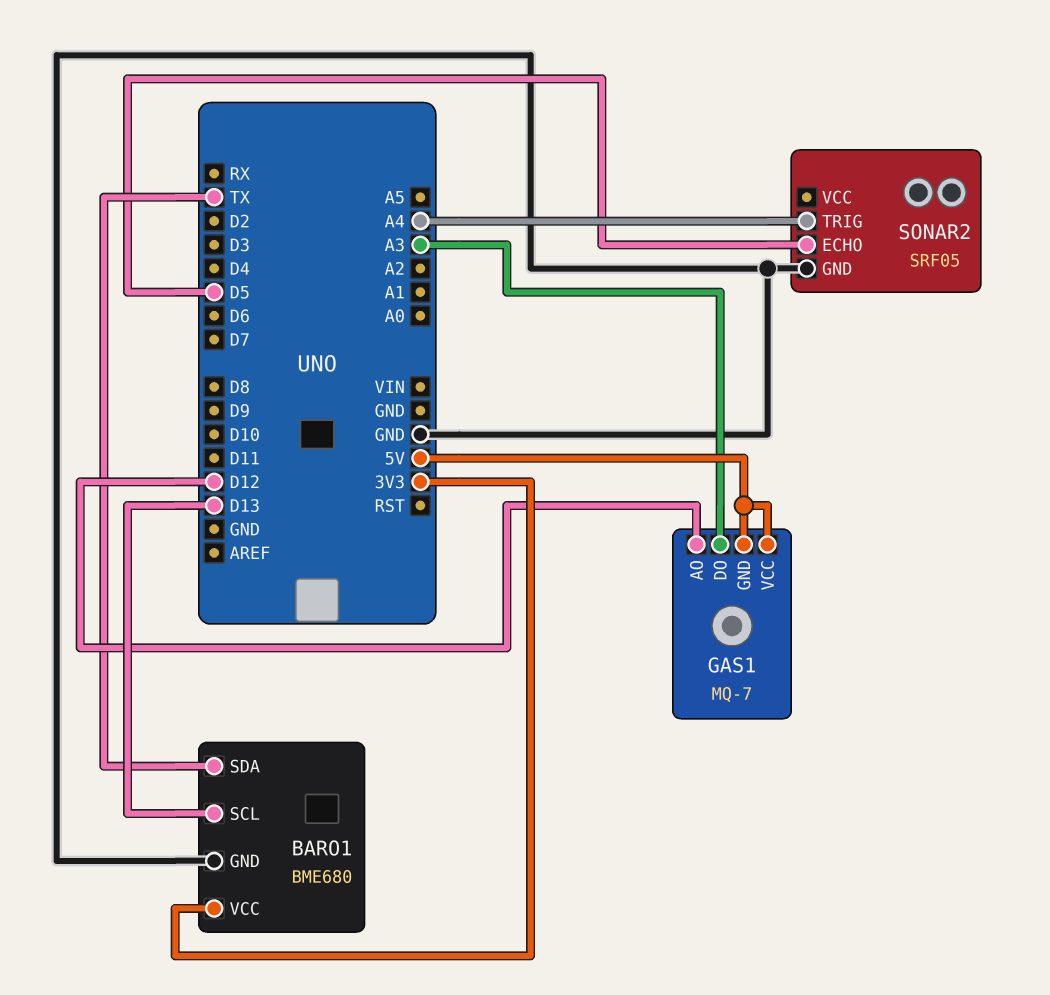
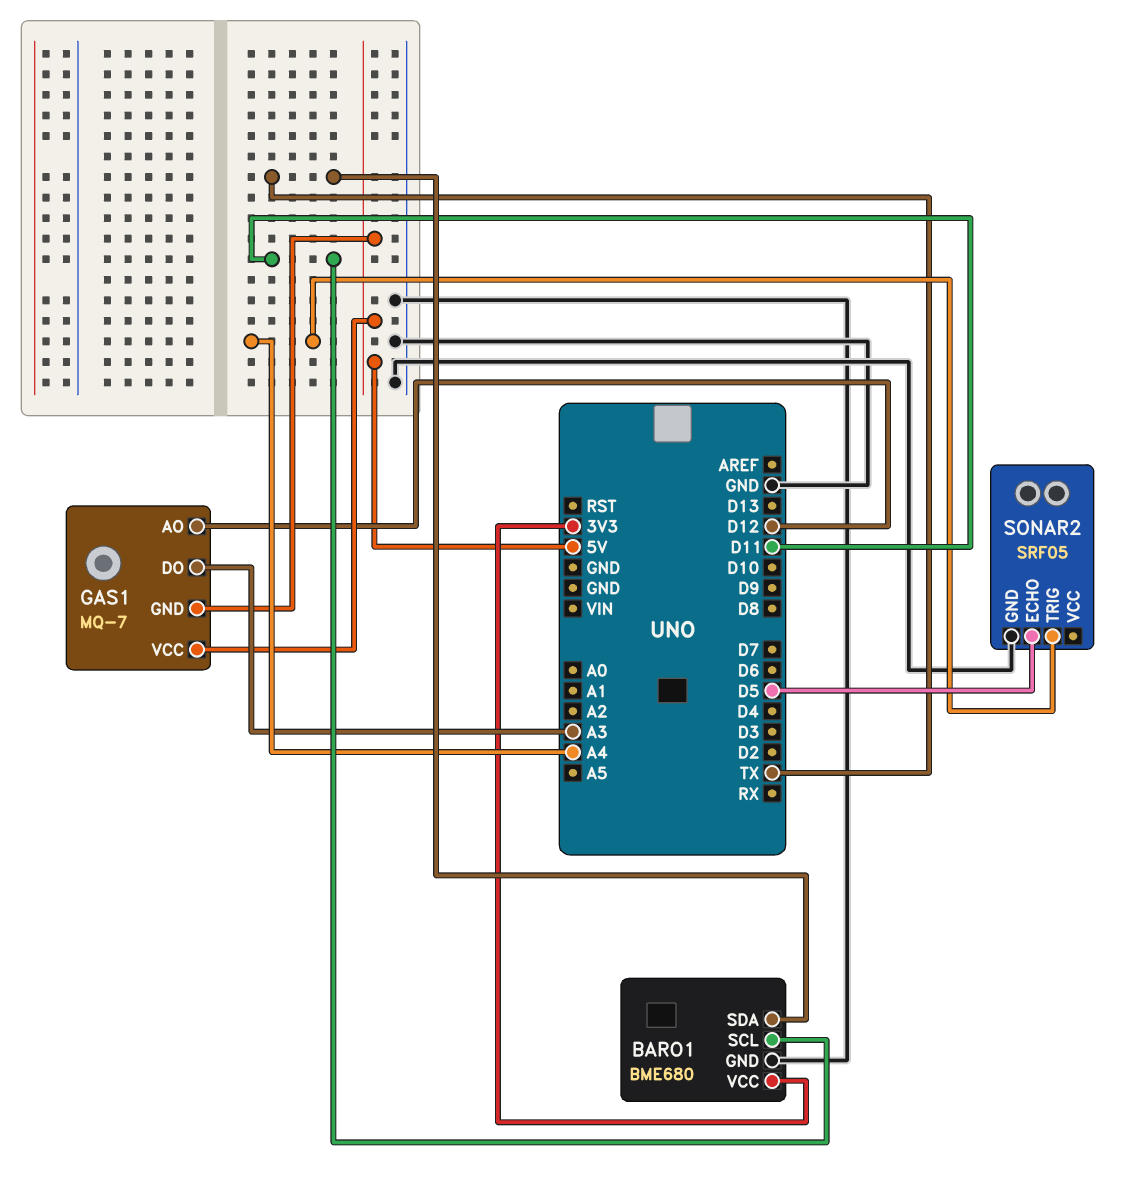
BARO1 pin SCL: D13 -> D11

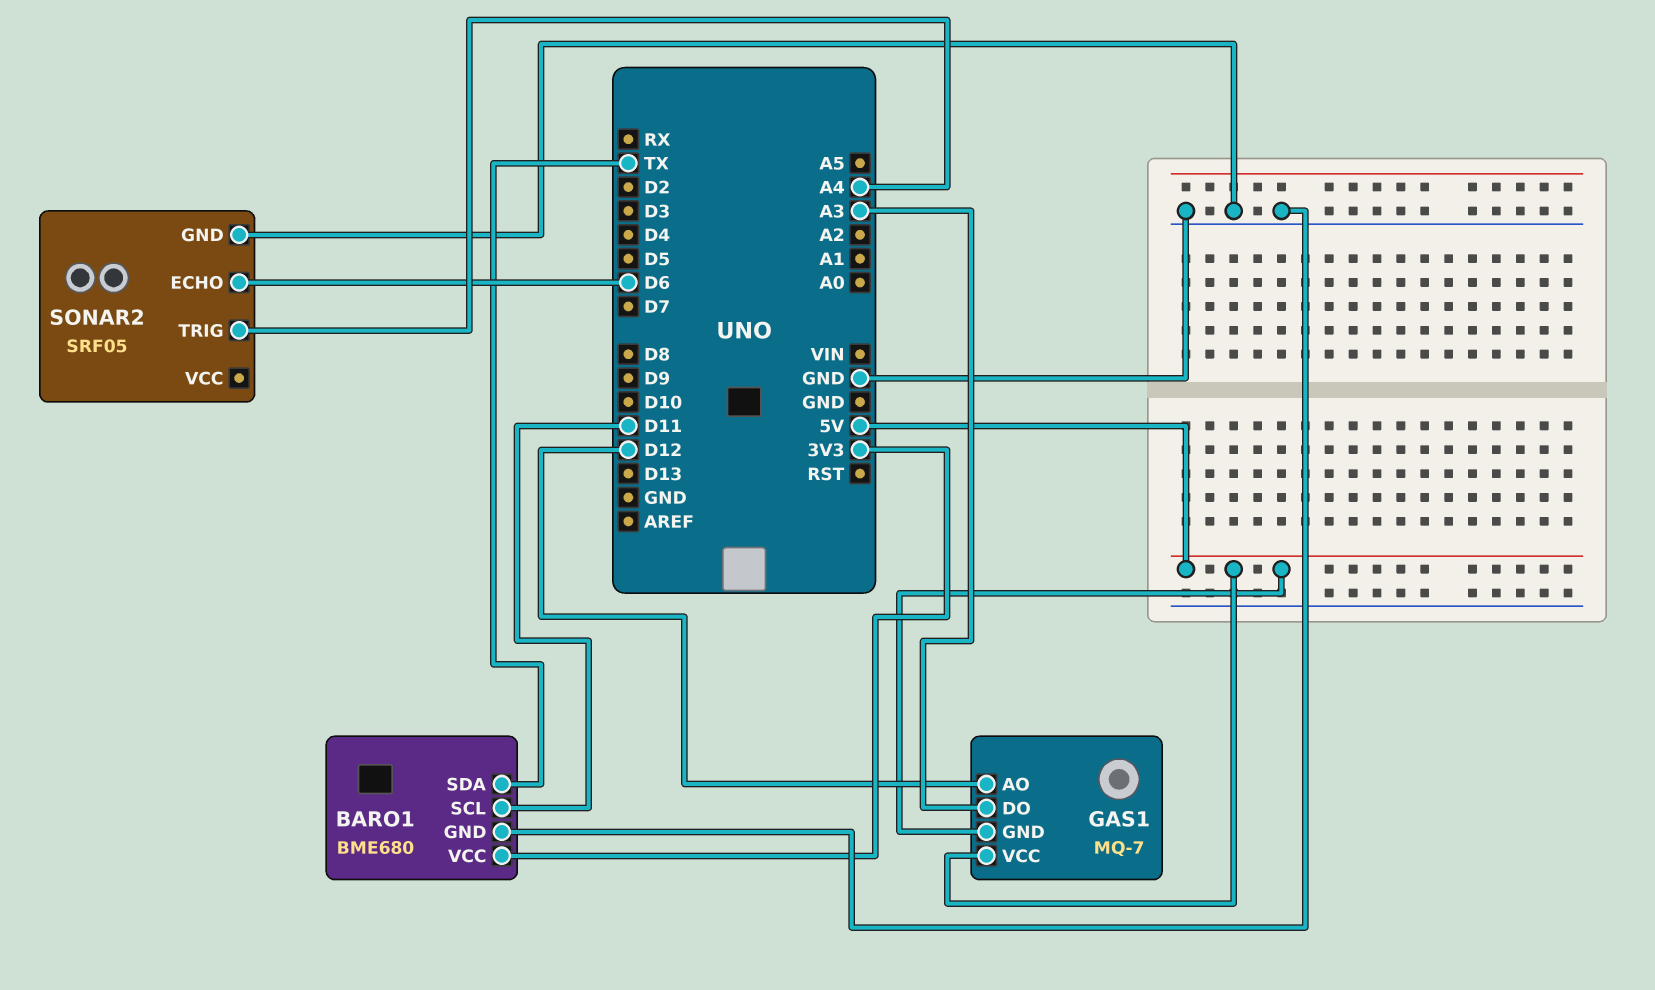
SONAR2 pin ECHO: D5 -> D6

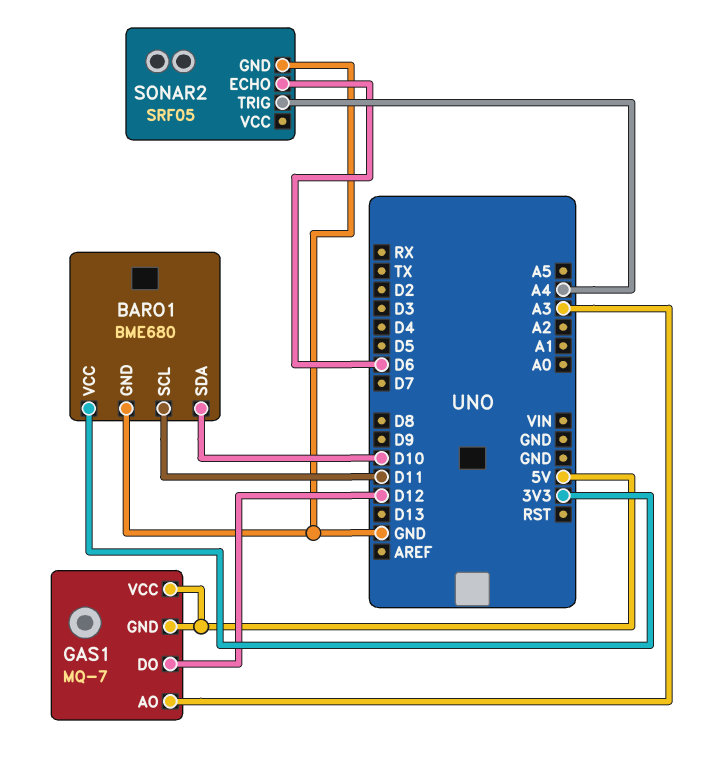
BARO1 pin SDA: TX -> D10
GAS1 pin AO: D12 -> A3
GAS1 pin DO: A3 -> D12

